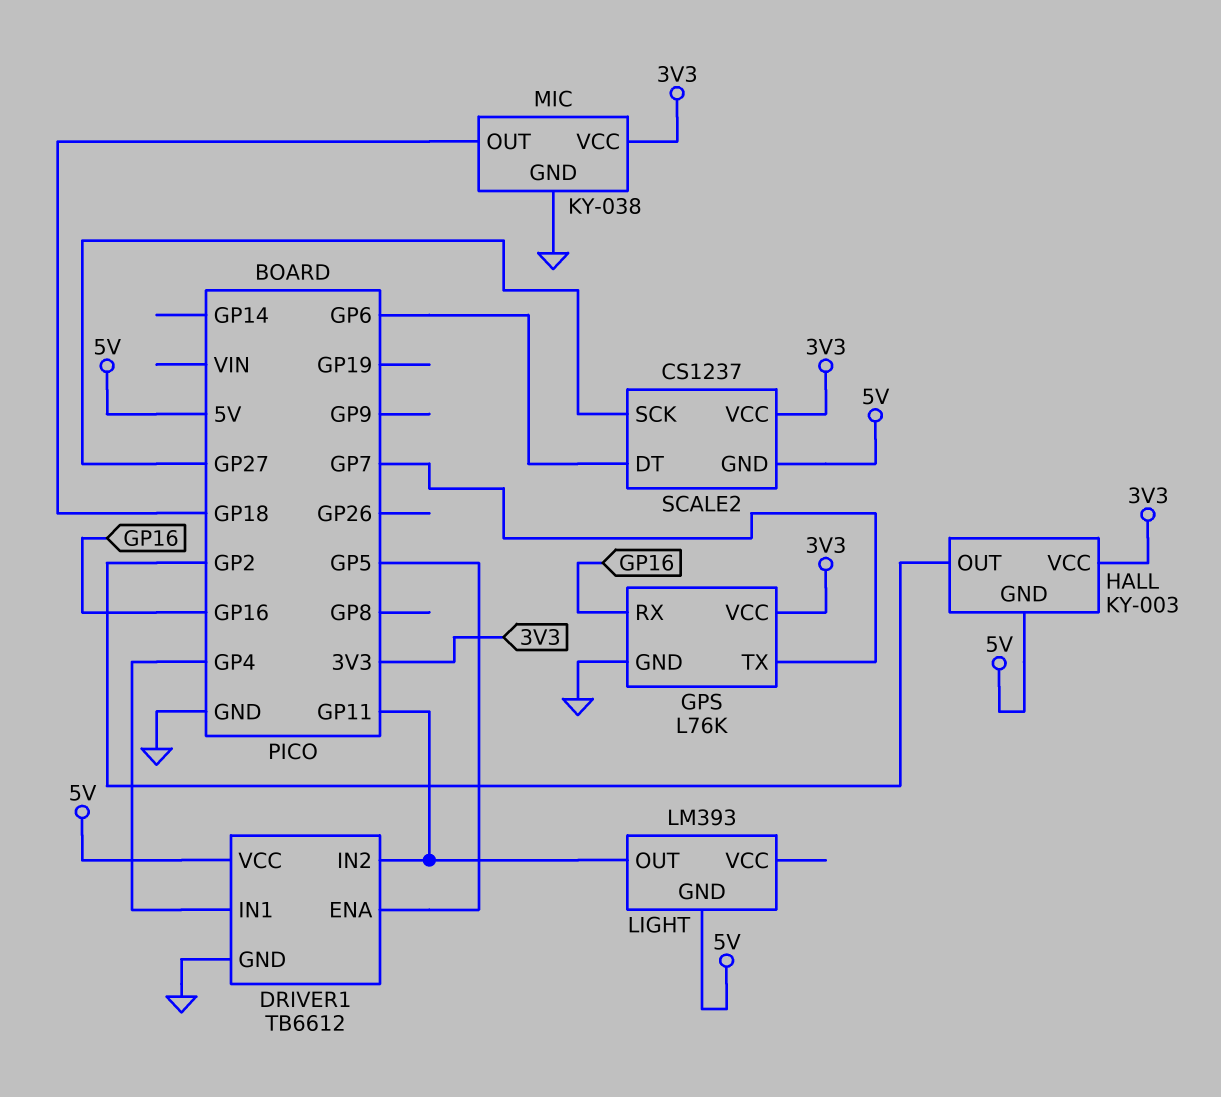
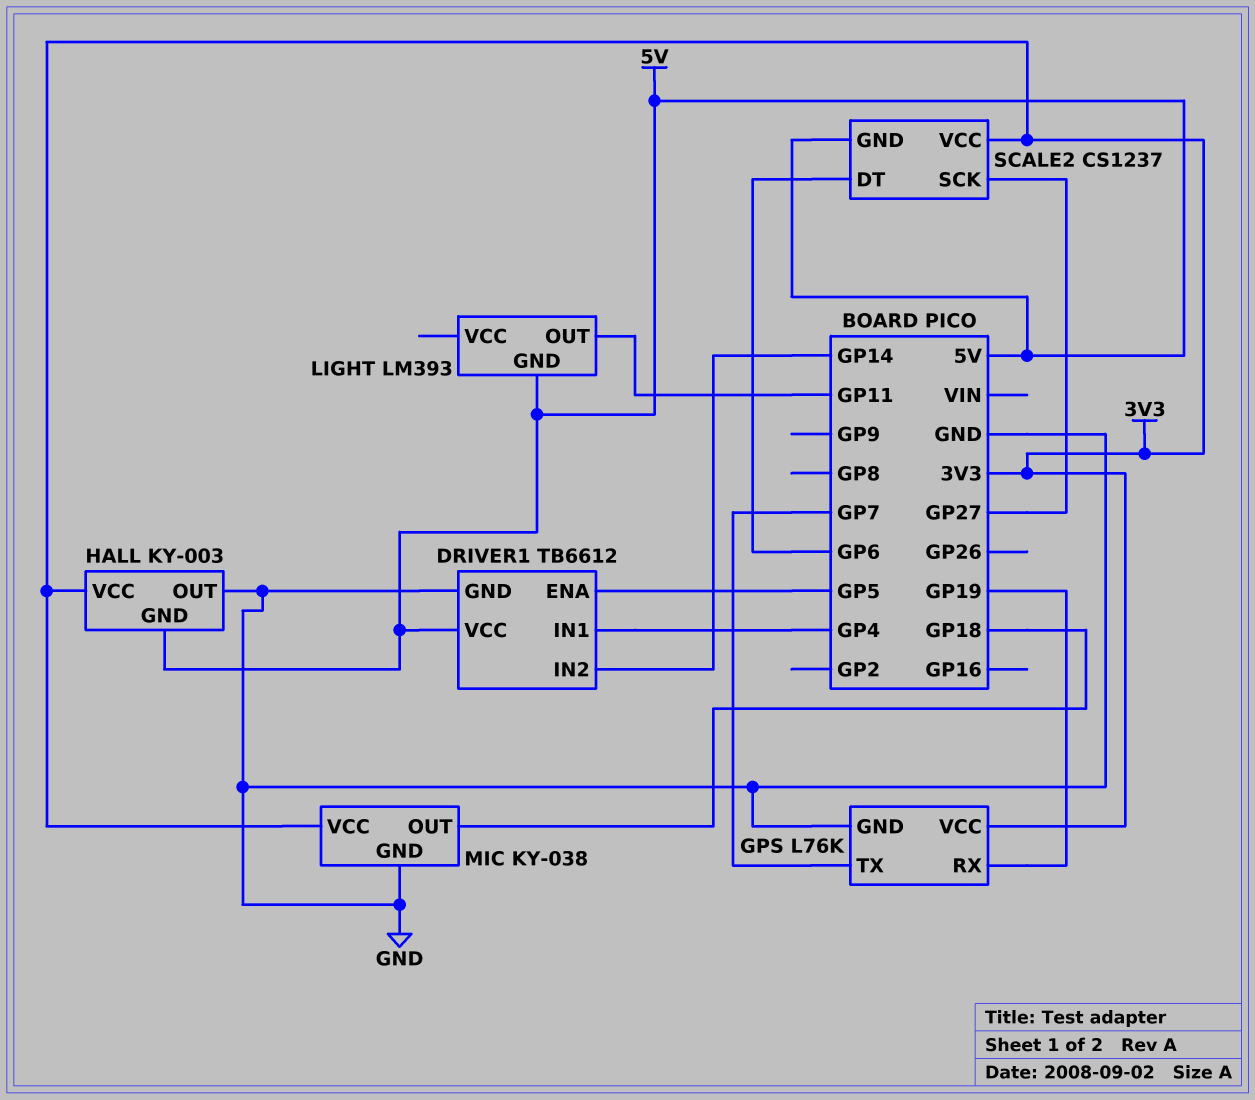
DRIVER1 pin IN2: GP11 -> GP14
GPS pin RX: GP16 -> GP19
HALL pin OUT: GP2 -> GND

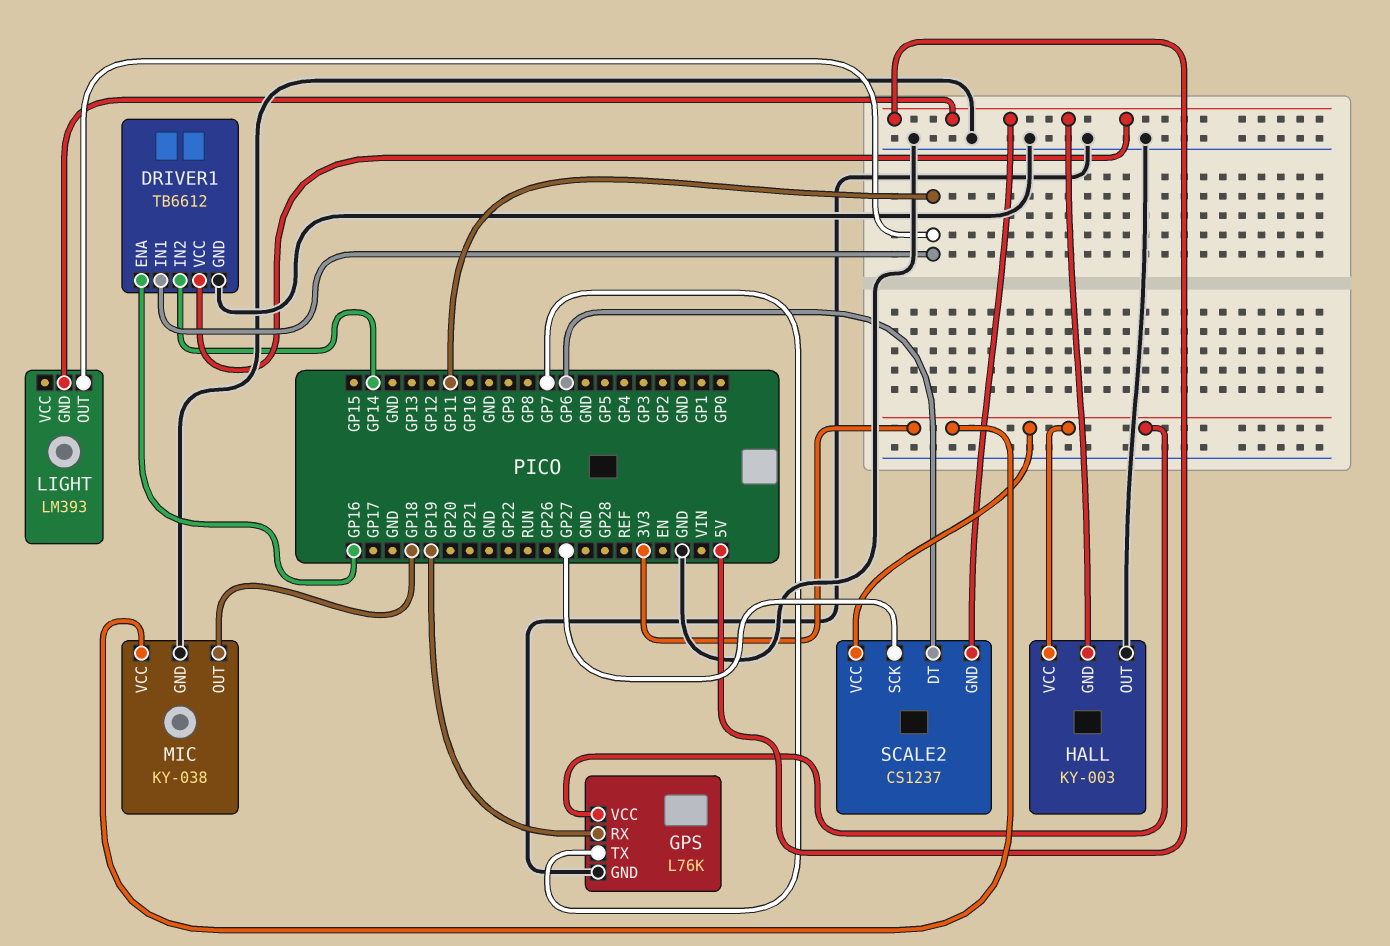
DRIVER1 pin ENA: GP5 -> GP16
DRIVER1 pin IN1: GP4 -> GP11

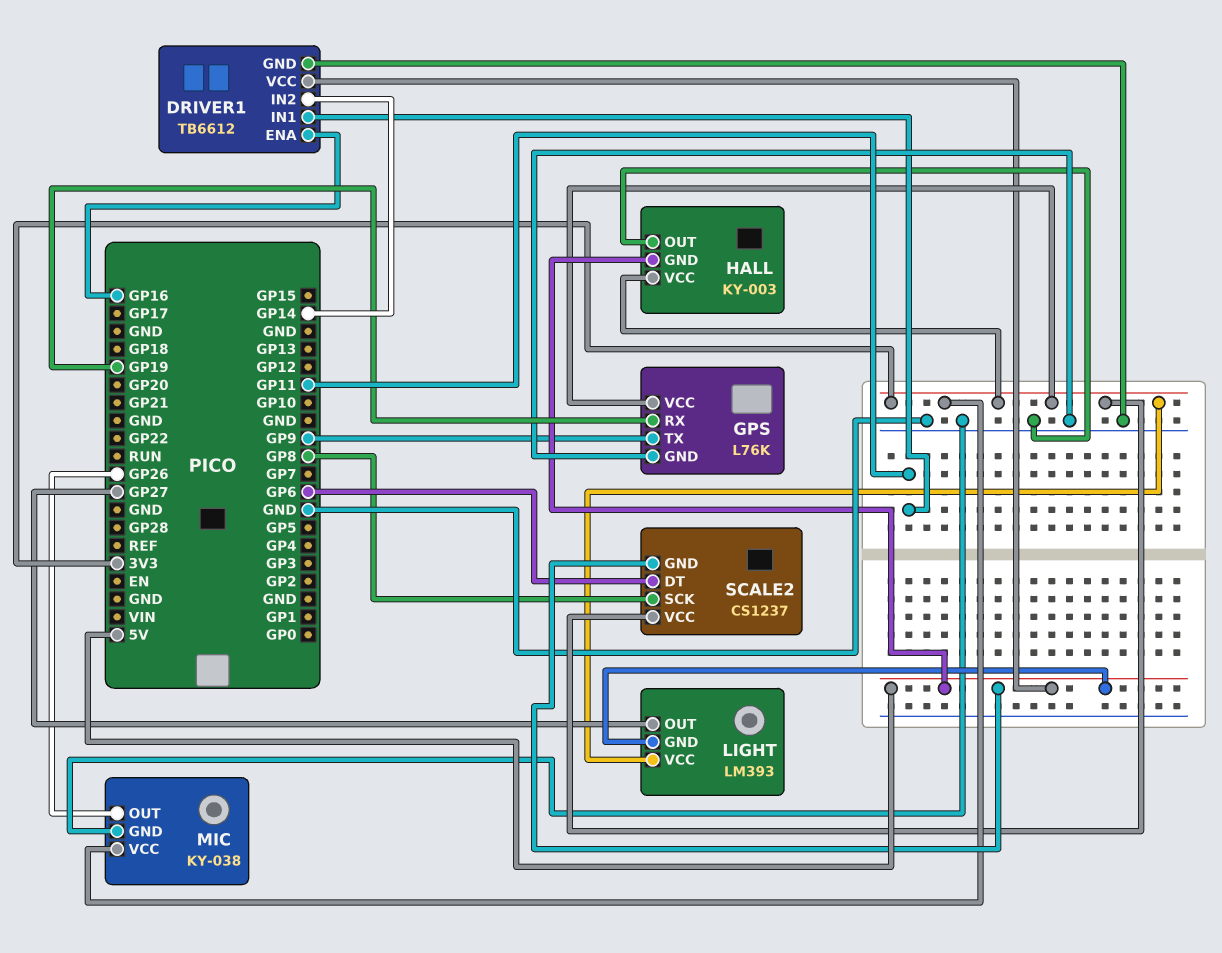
GPS pin TX: GP7 -> GP9
LIGHT pin OUT: GP11 -> GP27
LIGHT pin VCC: none -> 3V3
MIC pin OUT: GP18 -> GP26
SCALE2 pin SCK: GP27 -> GP8

